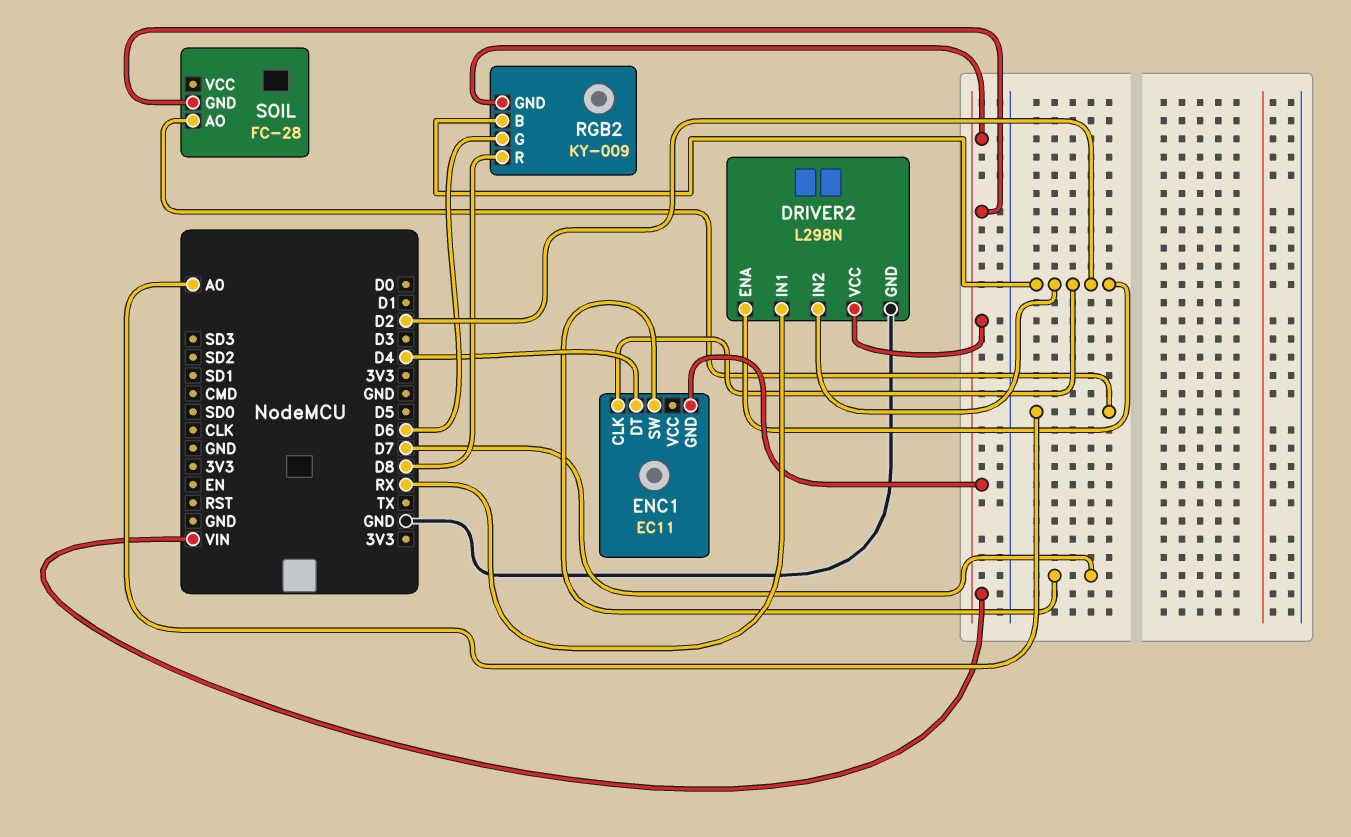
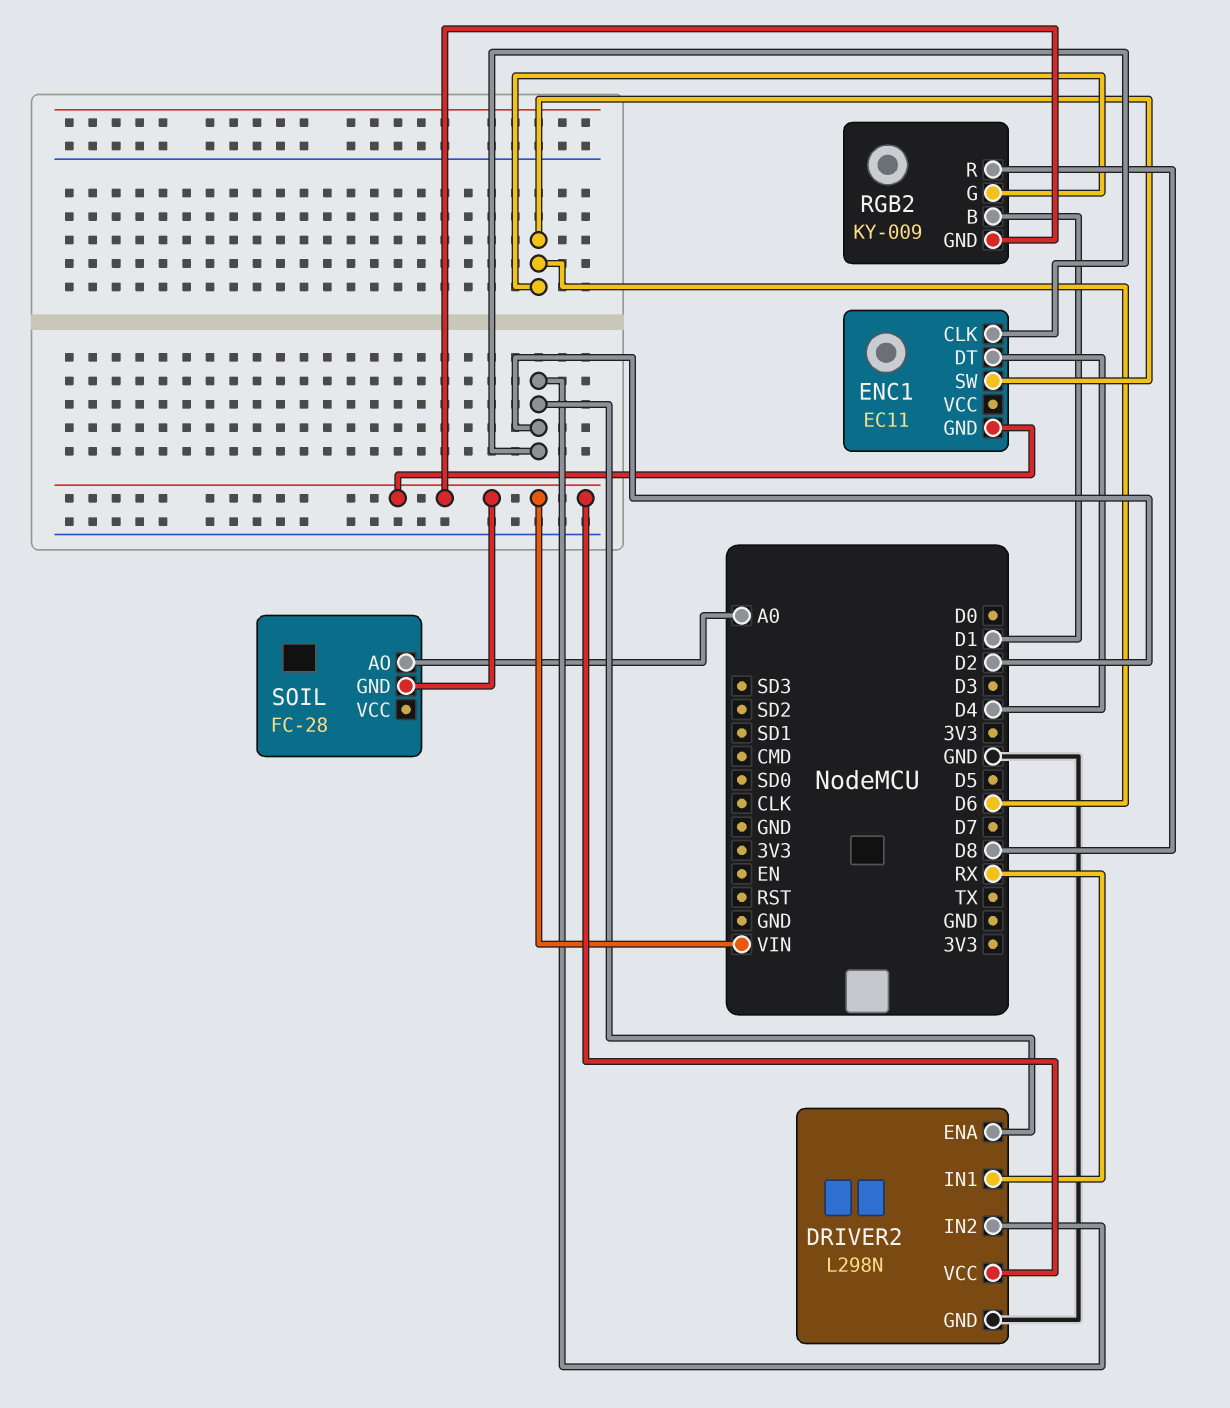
ENC1 pin SW: D7 -> D6
RGB2 pin B: D2 -> D1

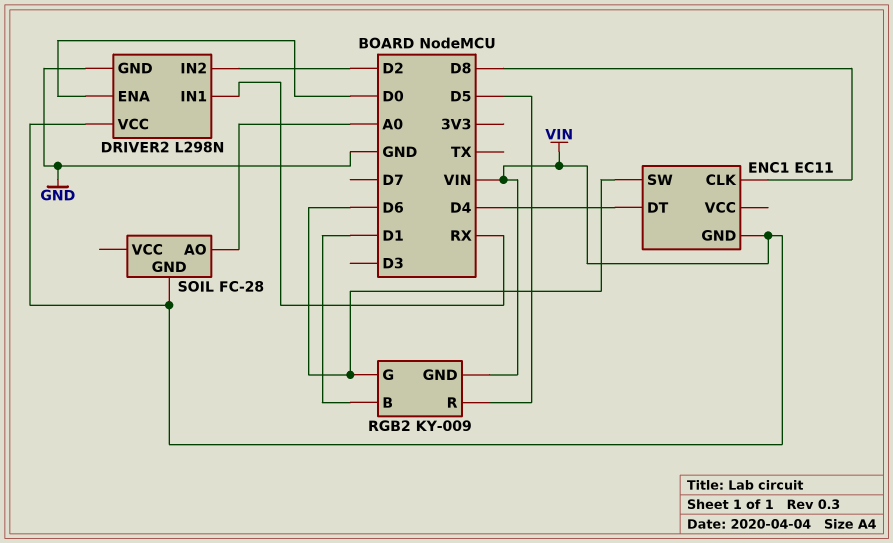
DRIVER2 pin ENA: D2 -> D0
ENC1 pin CLK: D2 -> D8
RGB2 pin R: D8 -> D5

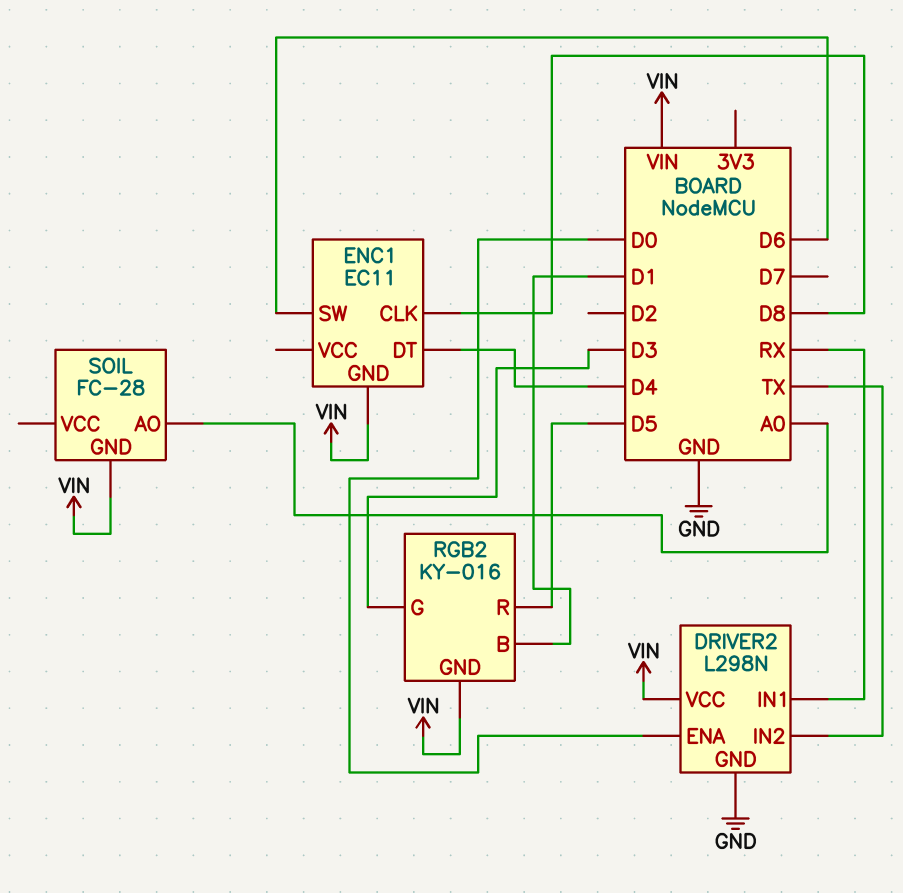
DRIVER2 pin IN2: D2 -> TX
RGB2: KY-009 -> KY-016
RGB2 pin G: D6 -> D3

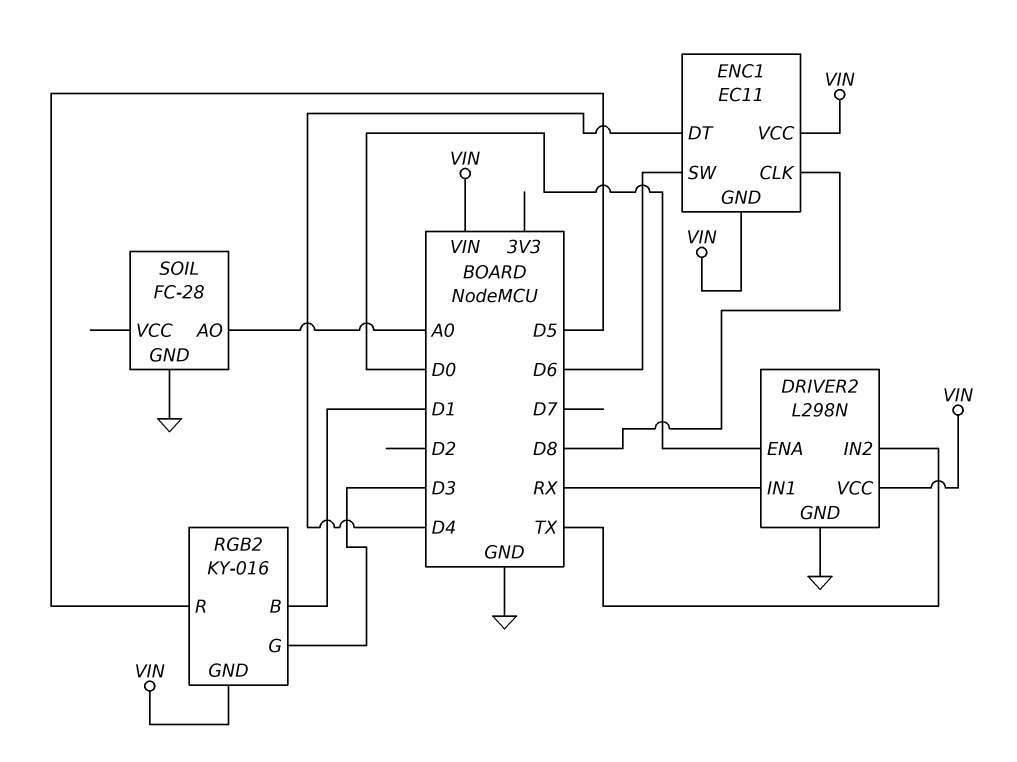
ENC1 pin VCC: none -> VIN
SOIL pin GND: VIN -> GND

